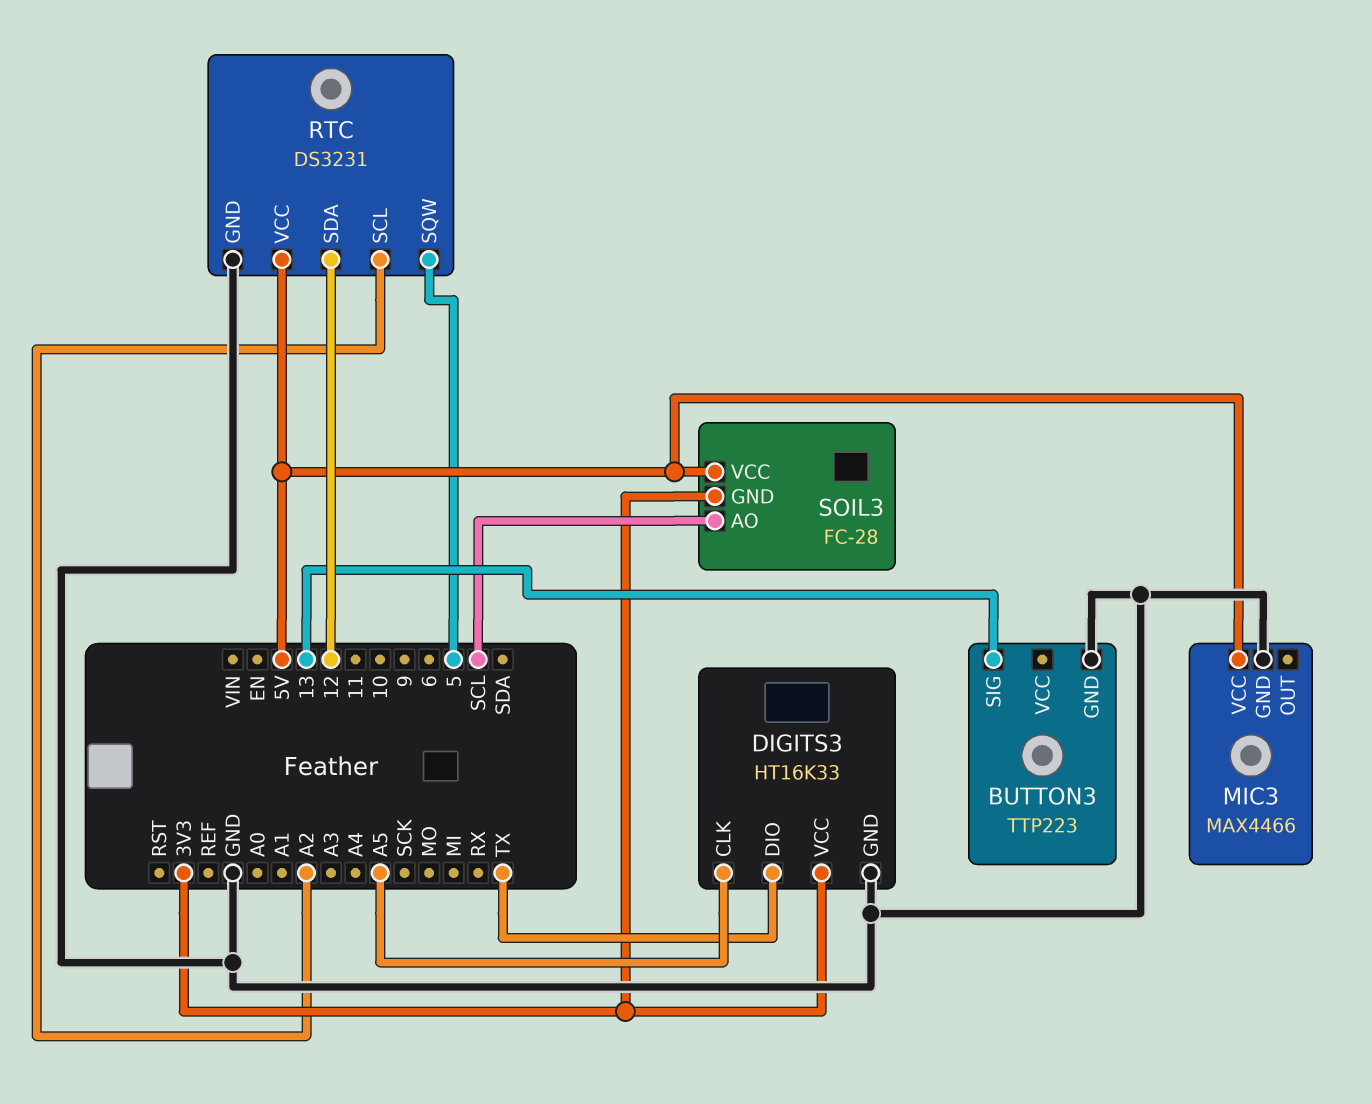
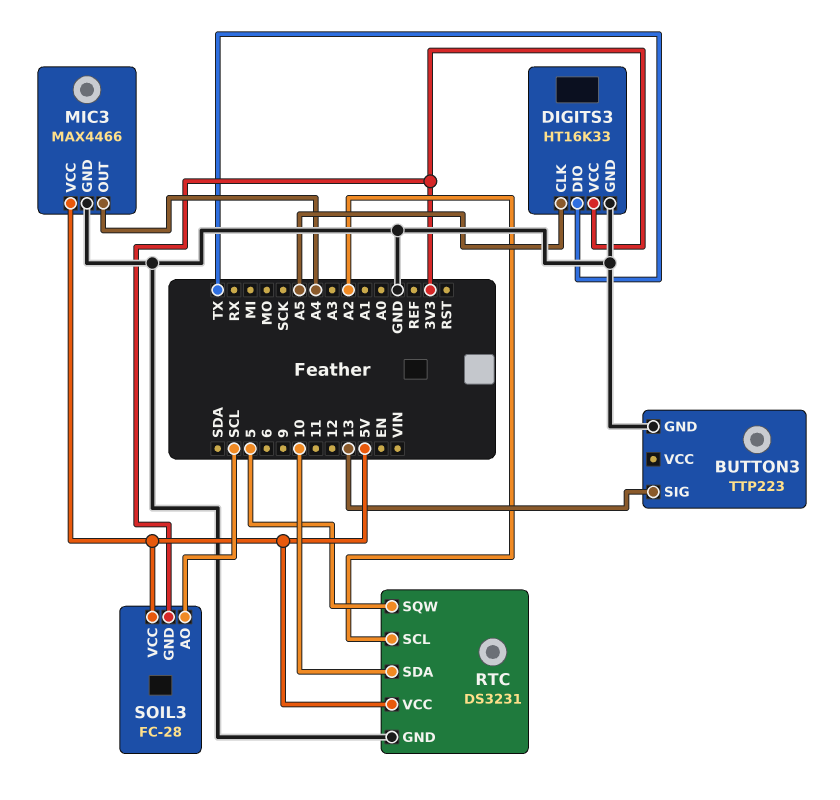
MIC3 pin OUT: none -> A4
RTC pin SDA: 12 -> 10

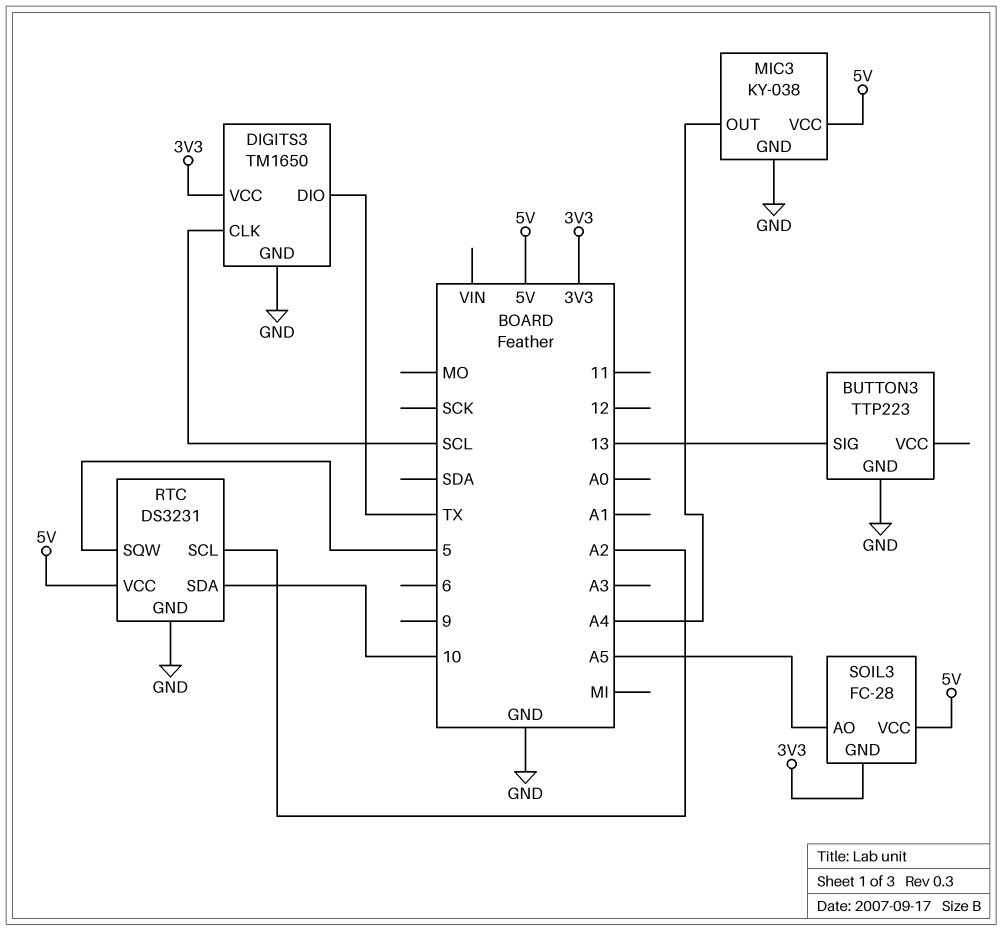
DIGITS3: HT16K33 -> TM1650
DIGITS3 pin CLK: A5 -> SCL
MIC3: MAX4466 -> KY-038
SOIL3 pin AO: SCL -> A5

